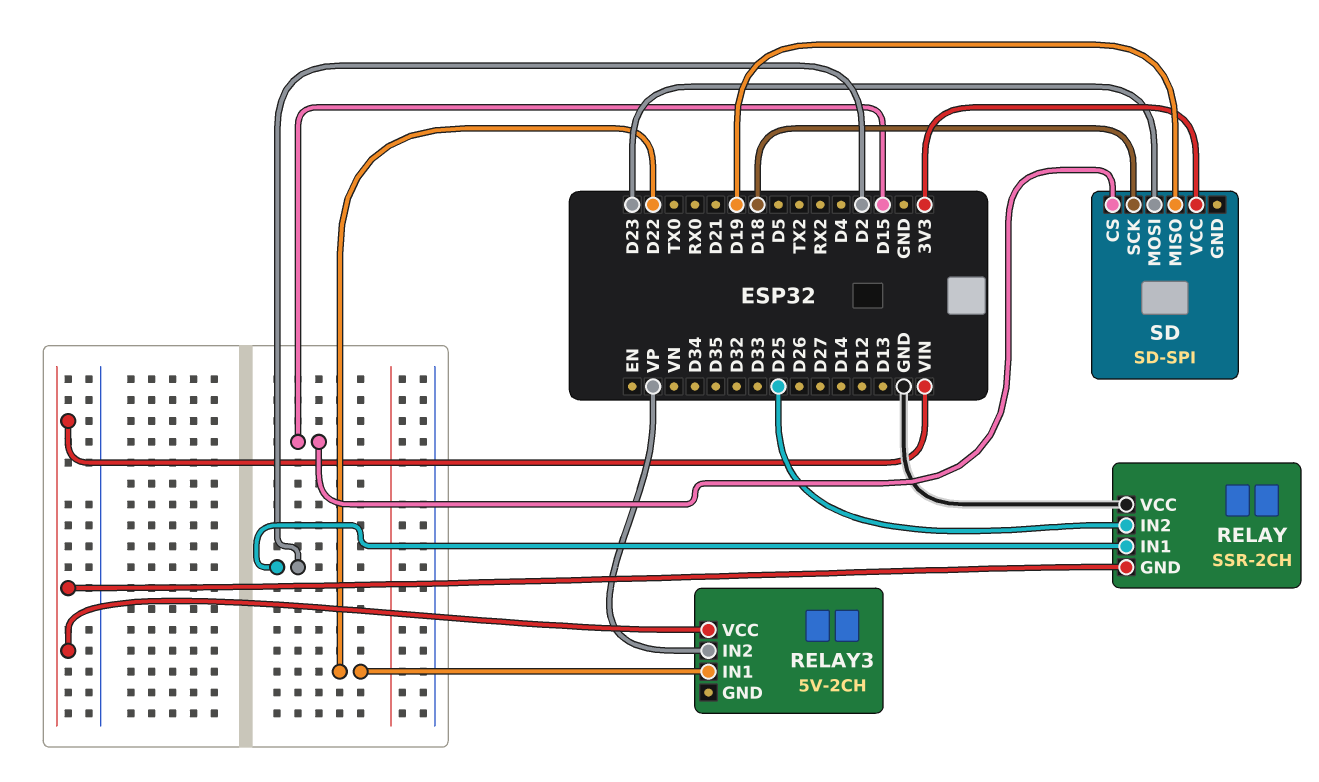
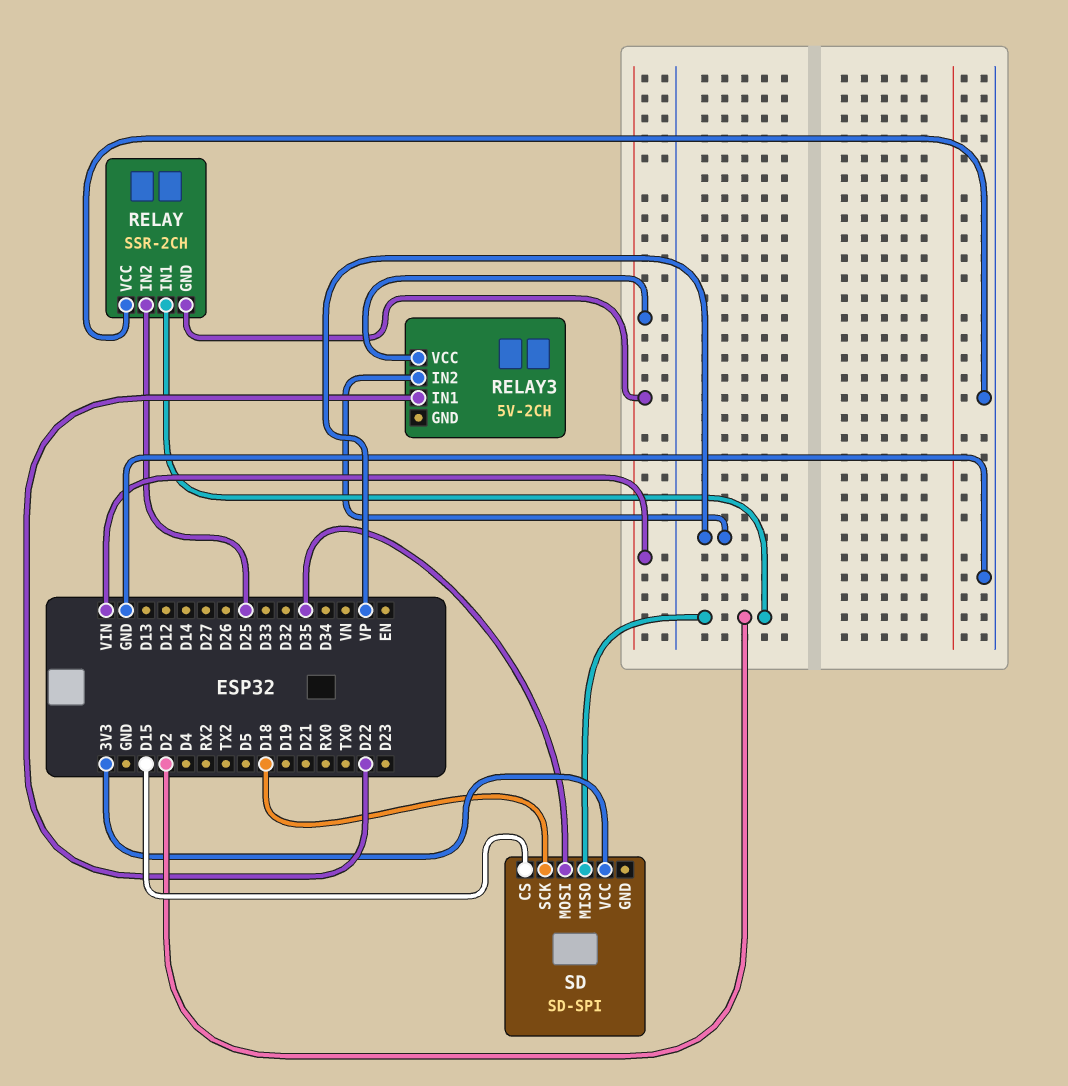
SD pin MISO: D19 -> D2
SD pin MOSI: D23 -> D35

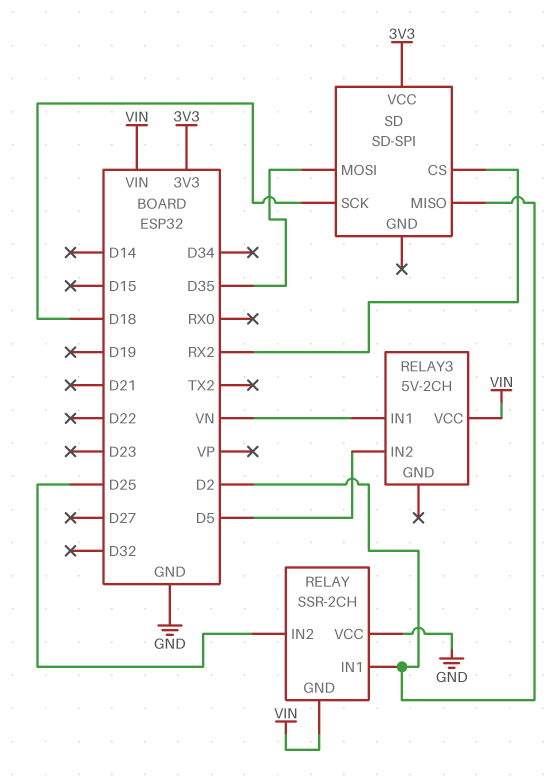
RELAY3 pin IN1: D22 -> VN
RELAY3 pin IN2: VP -> D5
SD pin CS: D15 -> RX2

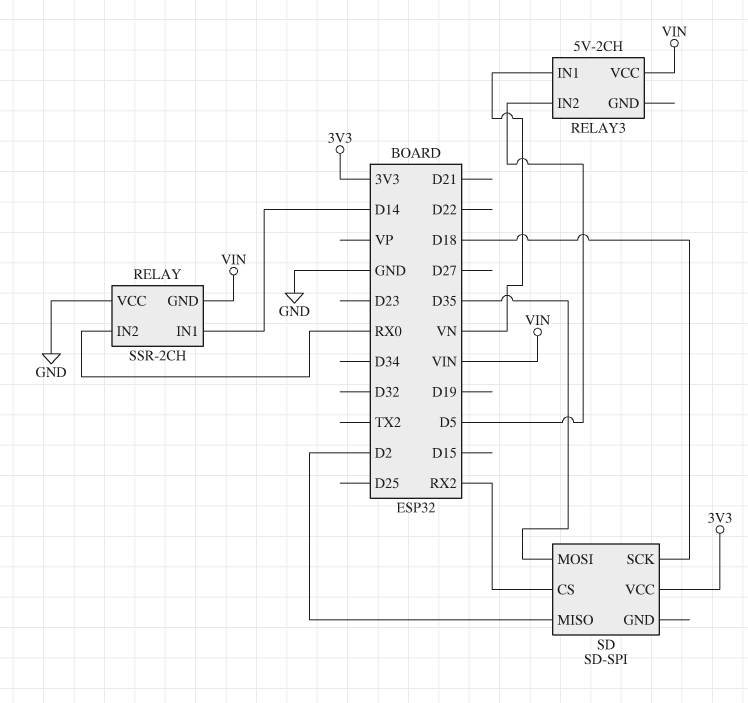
RELAY pin IN1: D2 -> D14
RELAY pin IN2: D25 -> RX0

